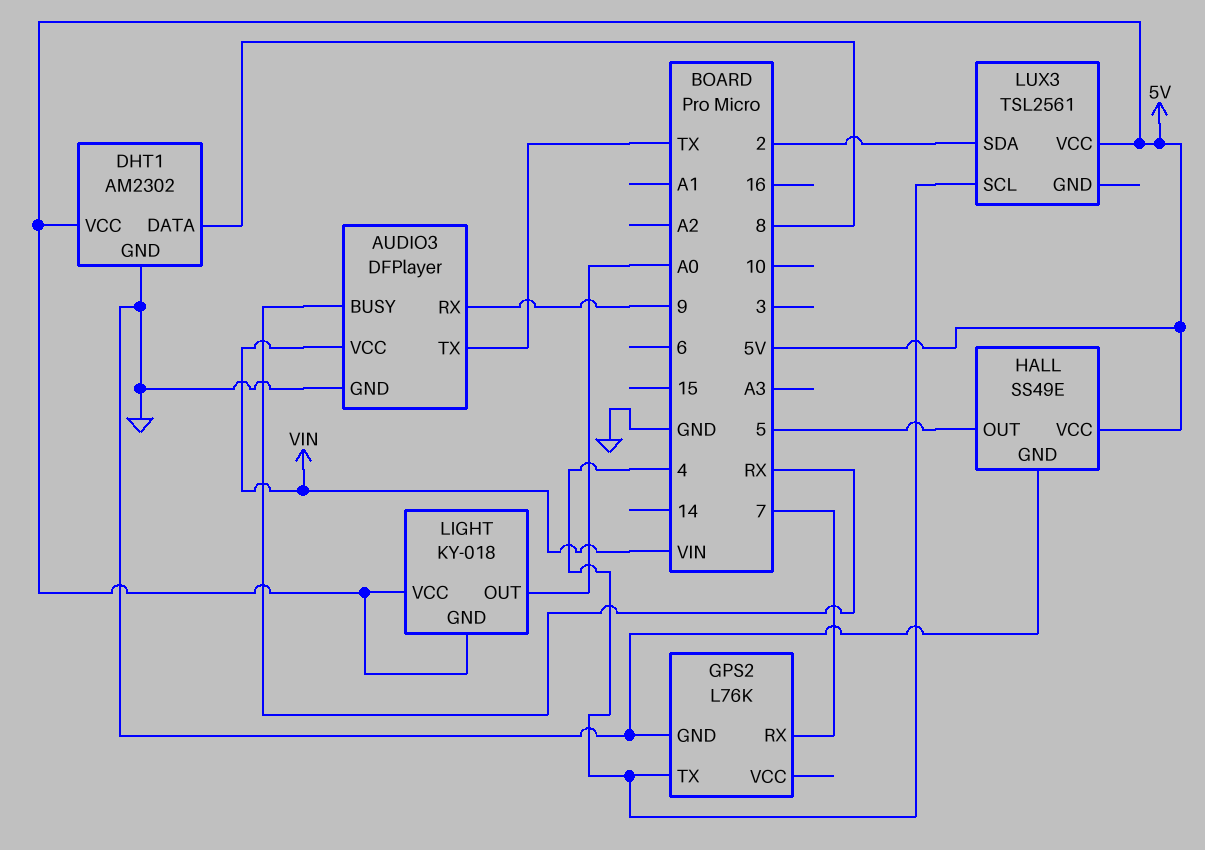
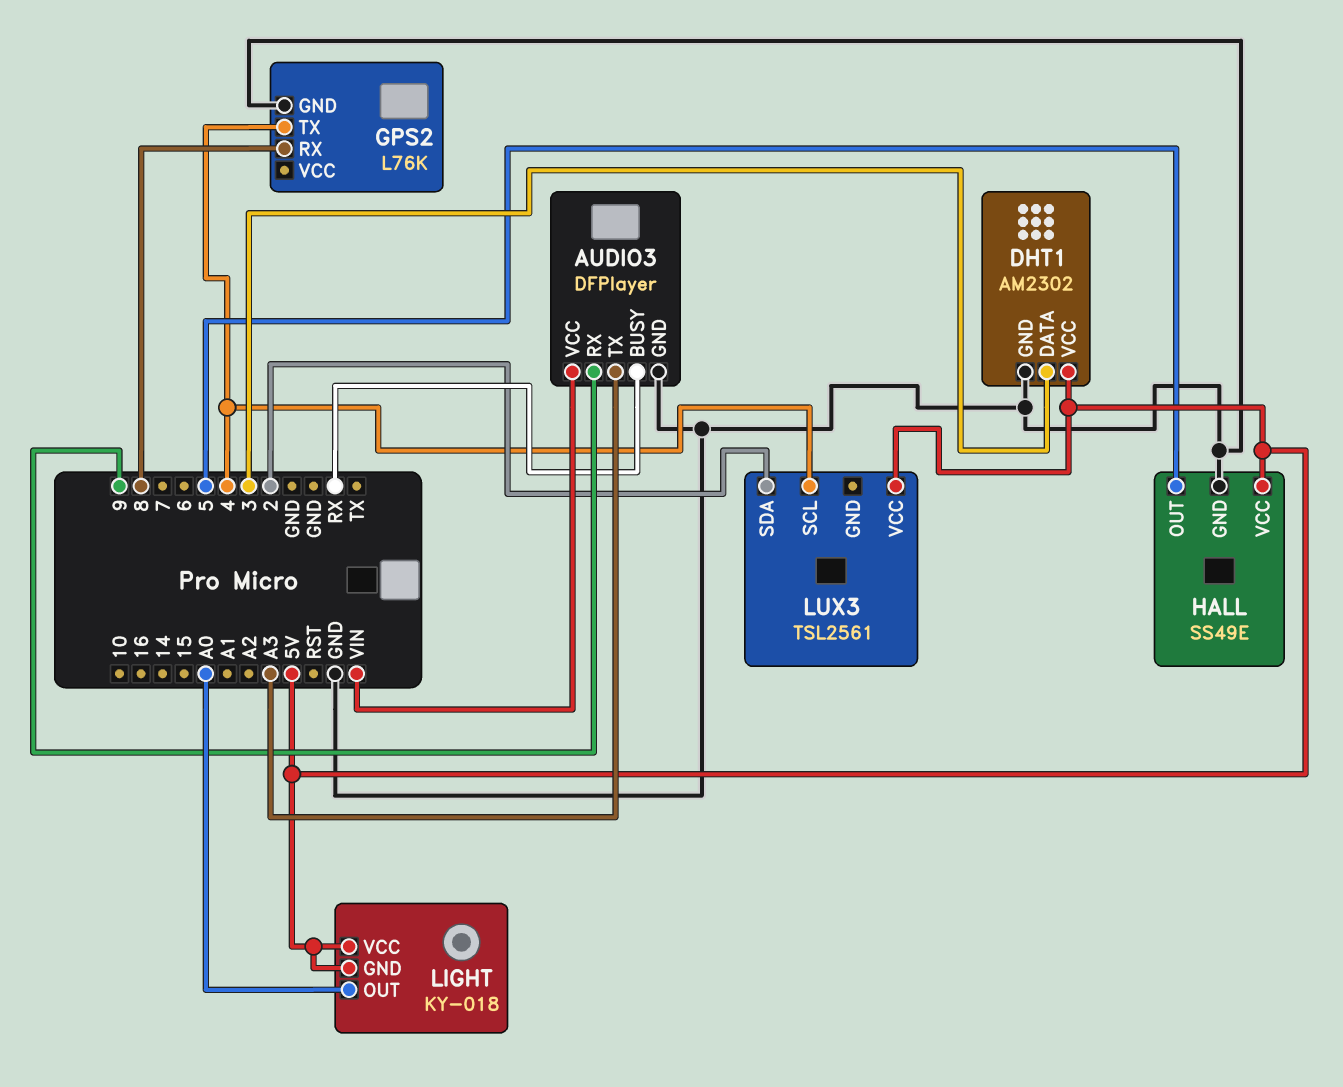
AUDIO3 pin TX: TX -> A3
DHT1 pin DATA: 8 -> 3
GPS2 pin RX: 7 -> 8

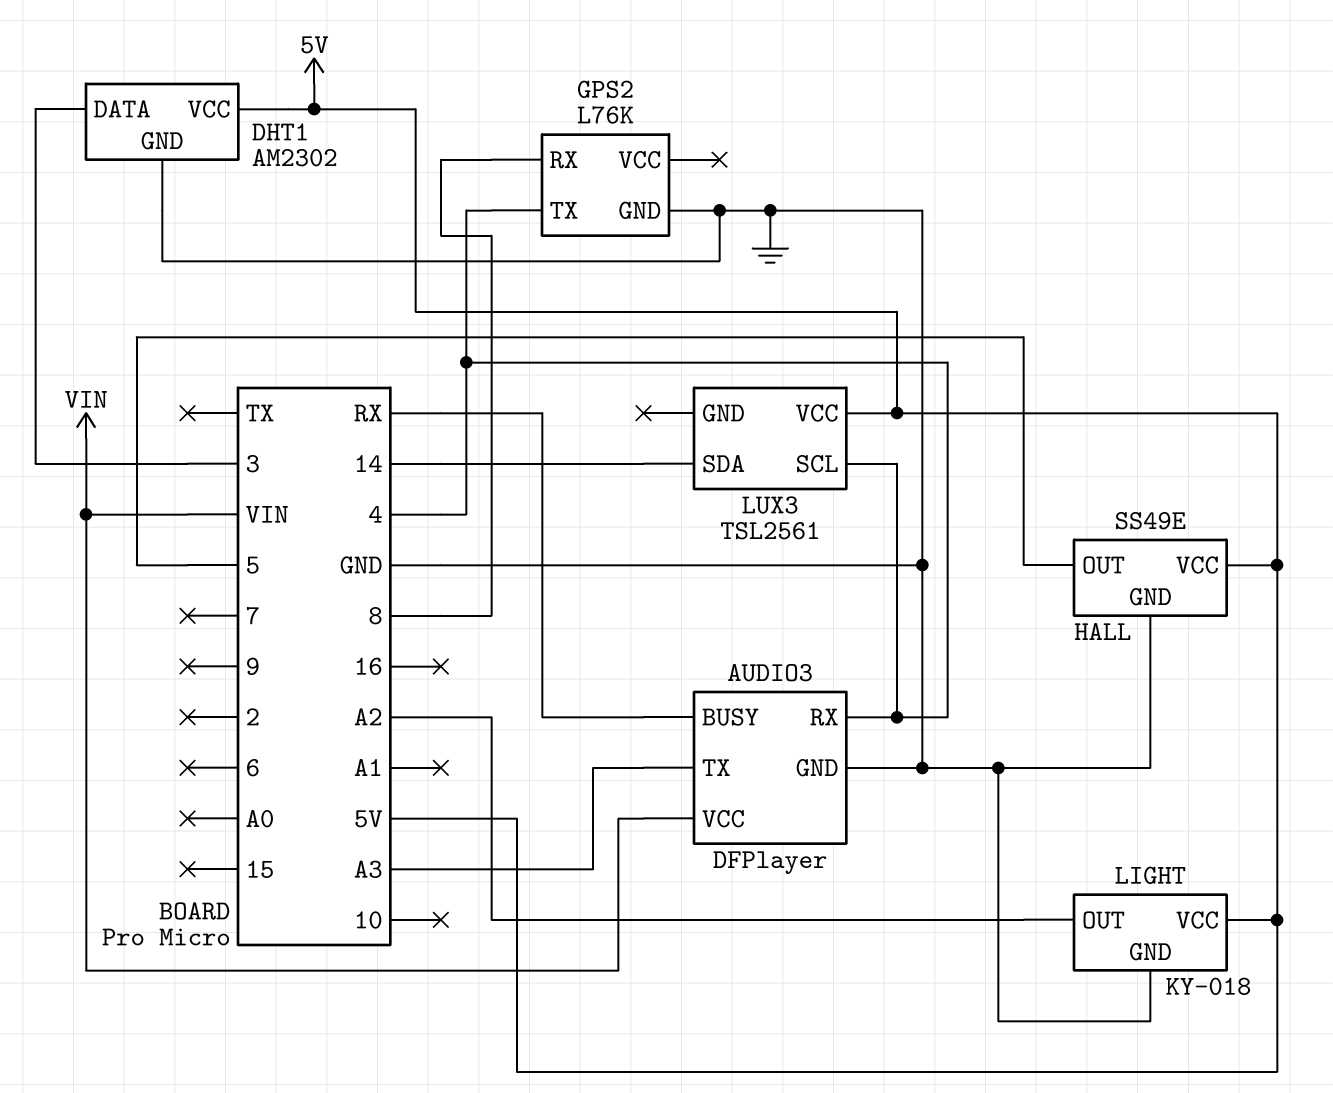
AUDIO3 pin RX: 9 -> 4
LIGHT pin GND: 5V -> GND
LIGHT pin OUT: A0 -> A2
LUX3 pin SDA: 2 -> 14

